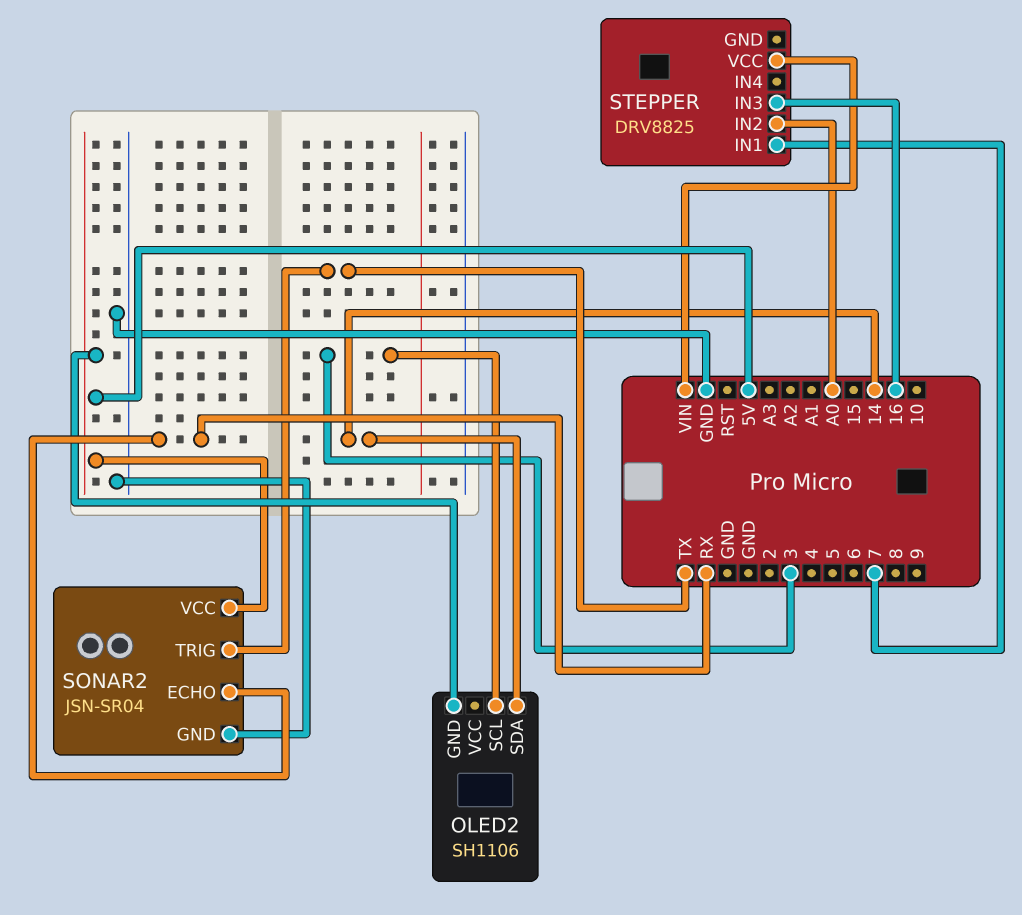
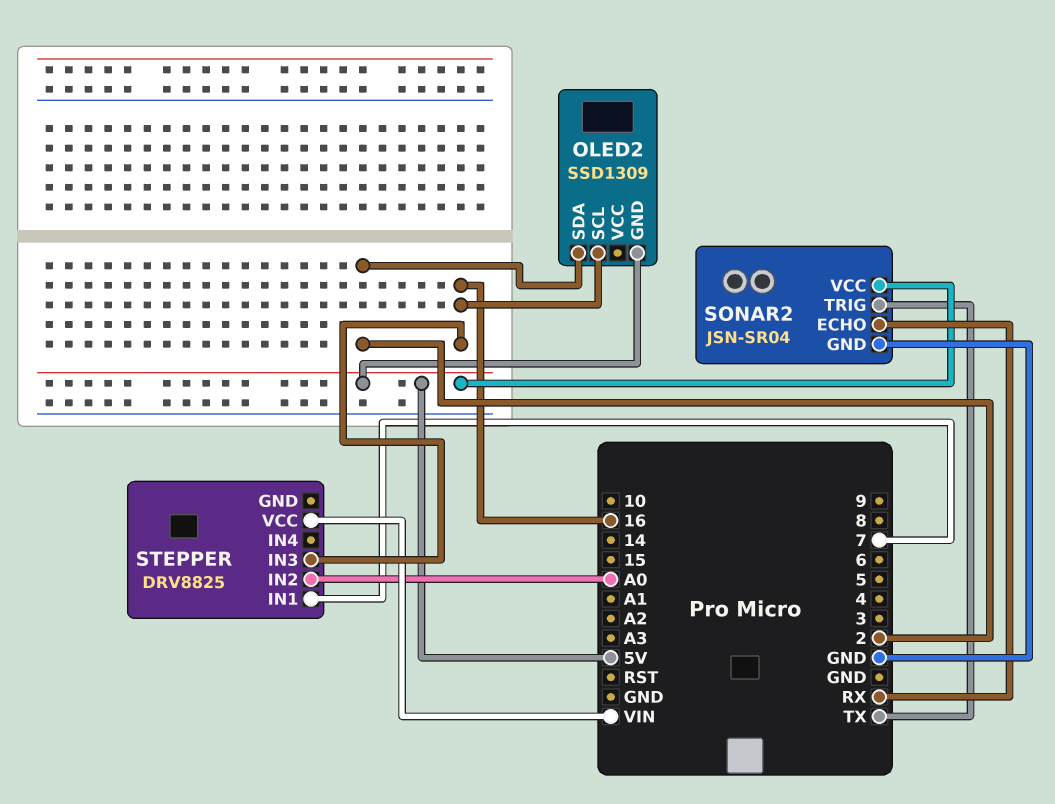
OLED2: SH1106 -> SSD1309
OLED2 pin SCL: 3 -> 16
OLED2 pin SDA: 14 -> 2

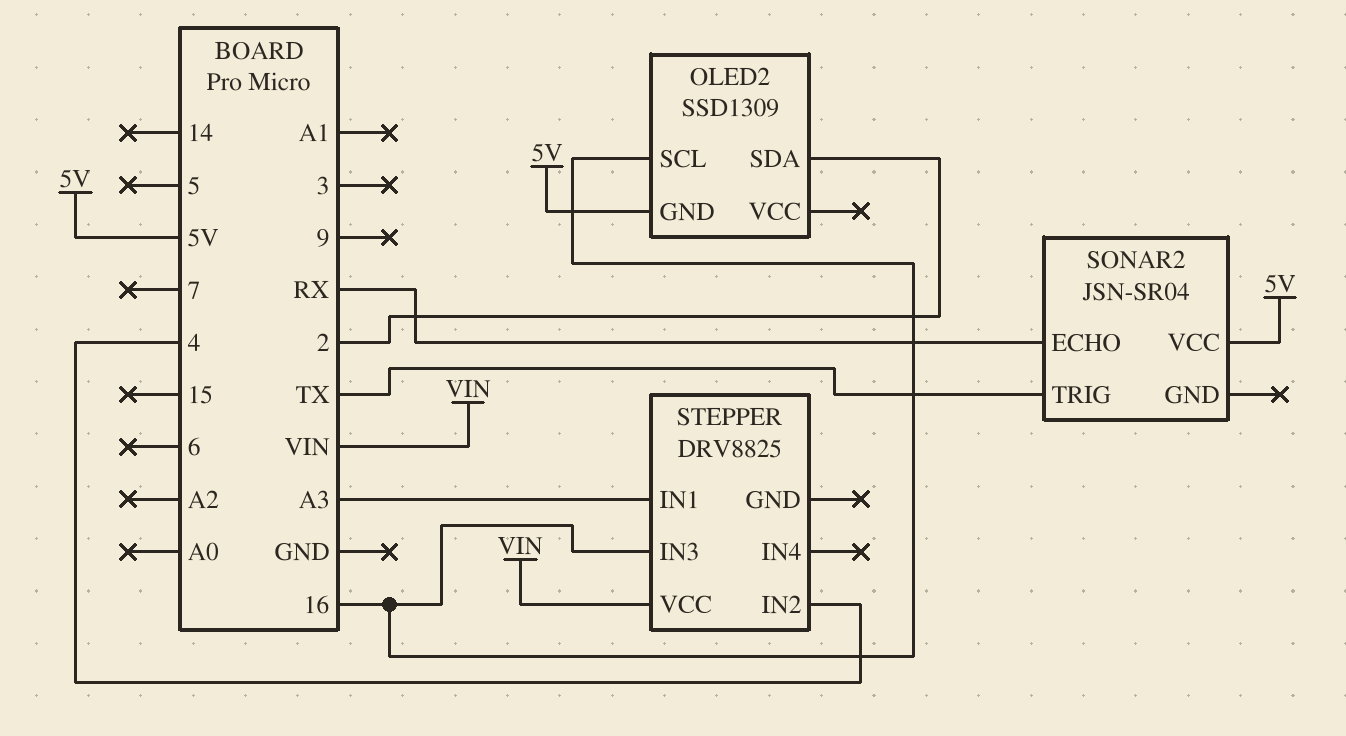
SONAR2 pin GND: GND -> none
STEPPER pin IN1: 7 -> A3
STEPPER pin IN2: A0 -> 4

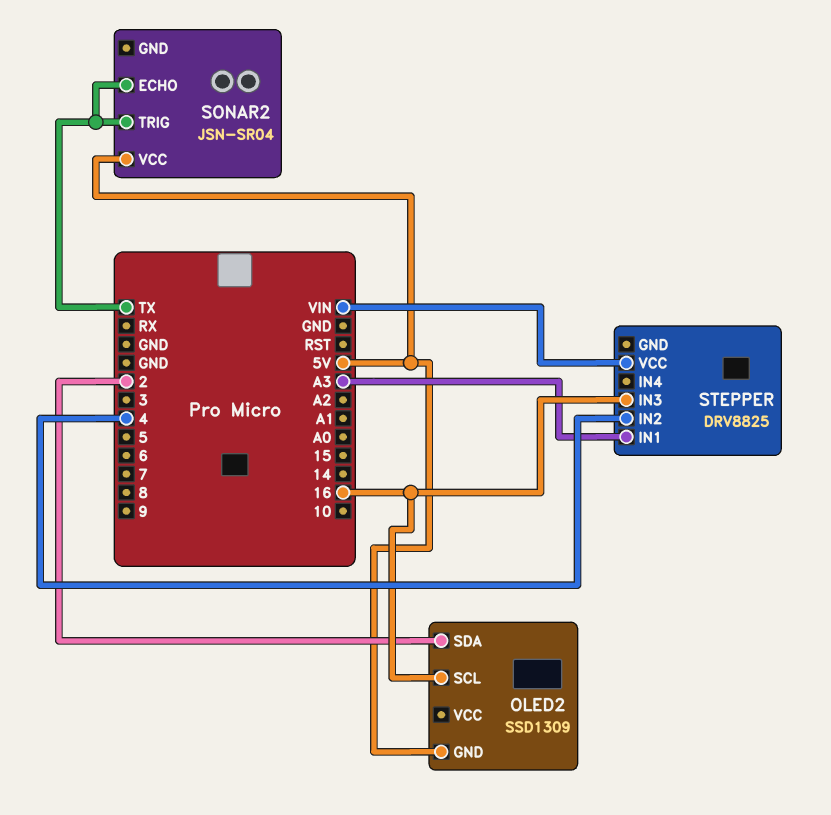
SONAR2 pin ECHO: RX -> TX

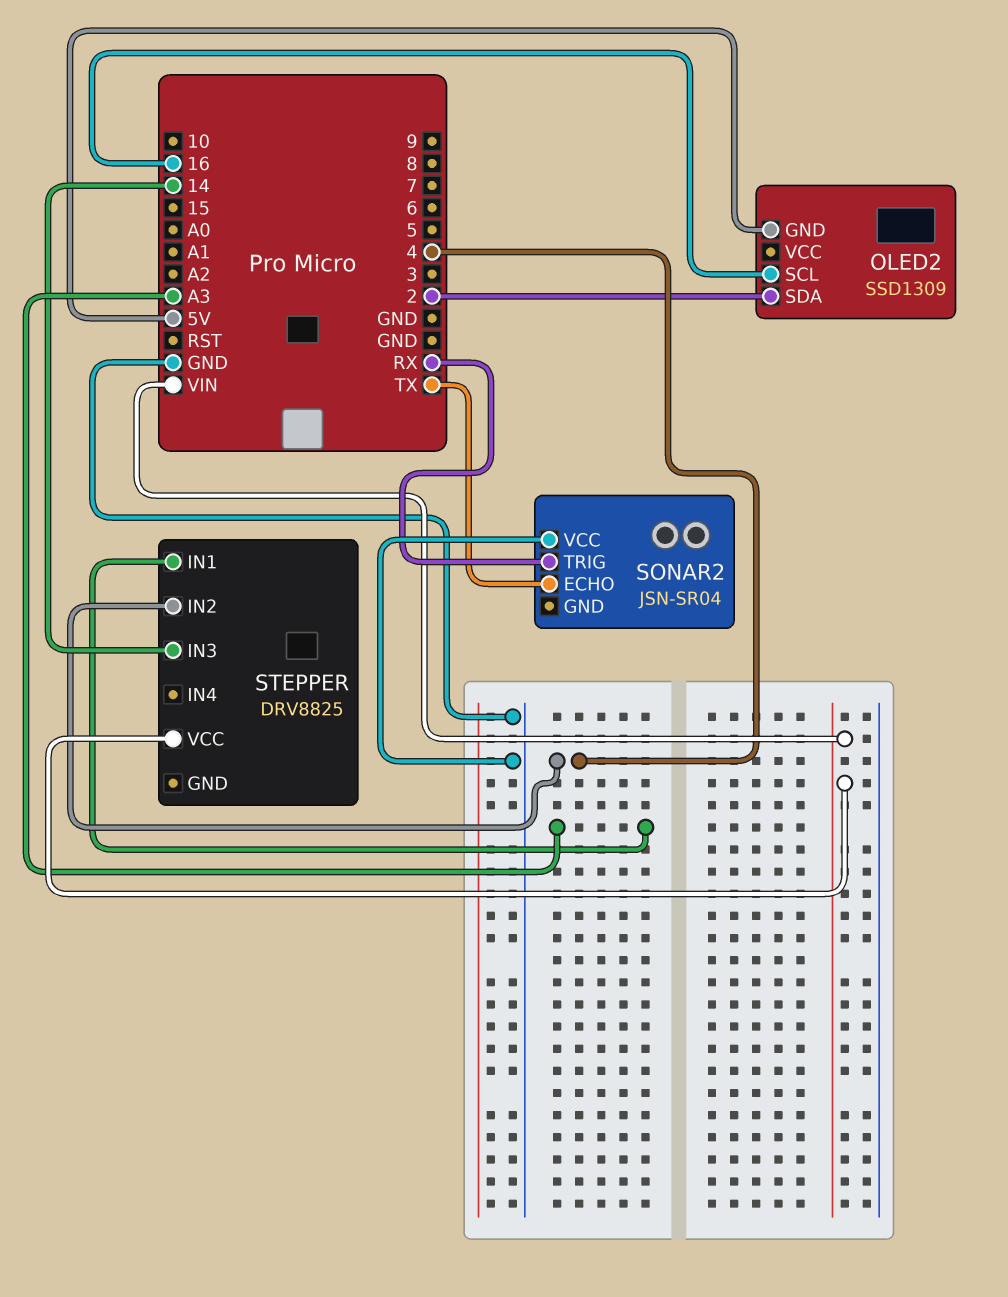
SONAR2 pin TRIG: TX -> RX
SONAR2 pin VCC: 5V -> GND
STEPPER pin IN3: 16 -> 14

